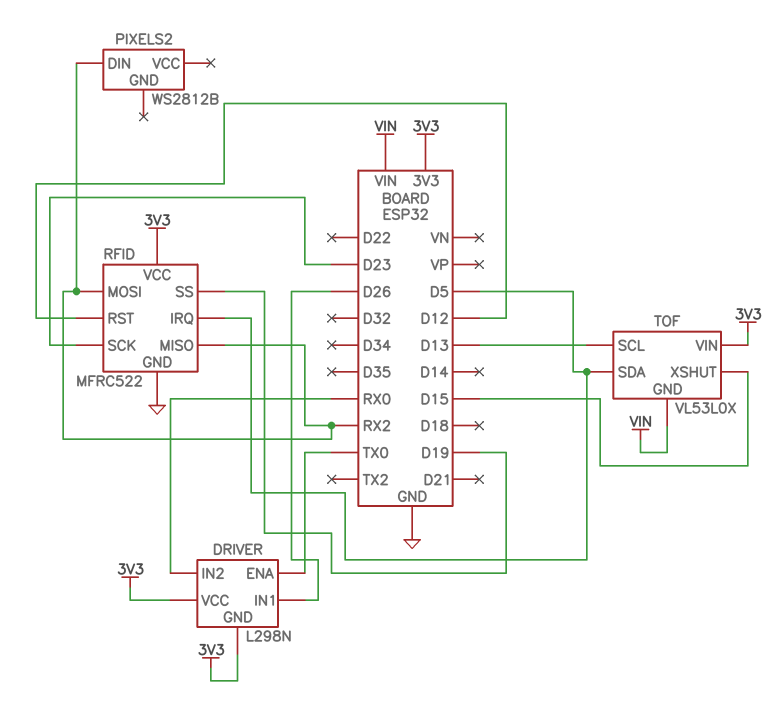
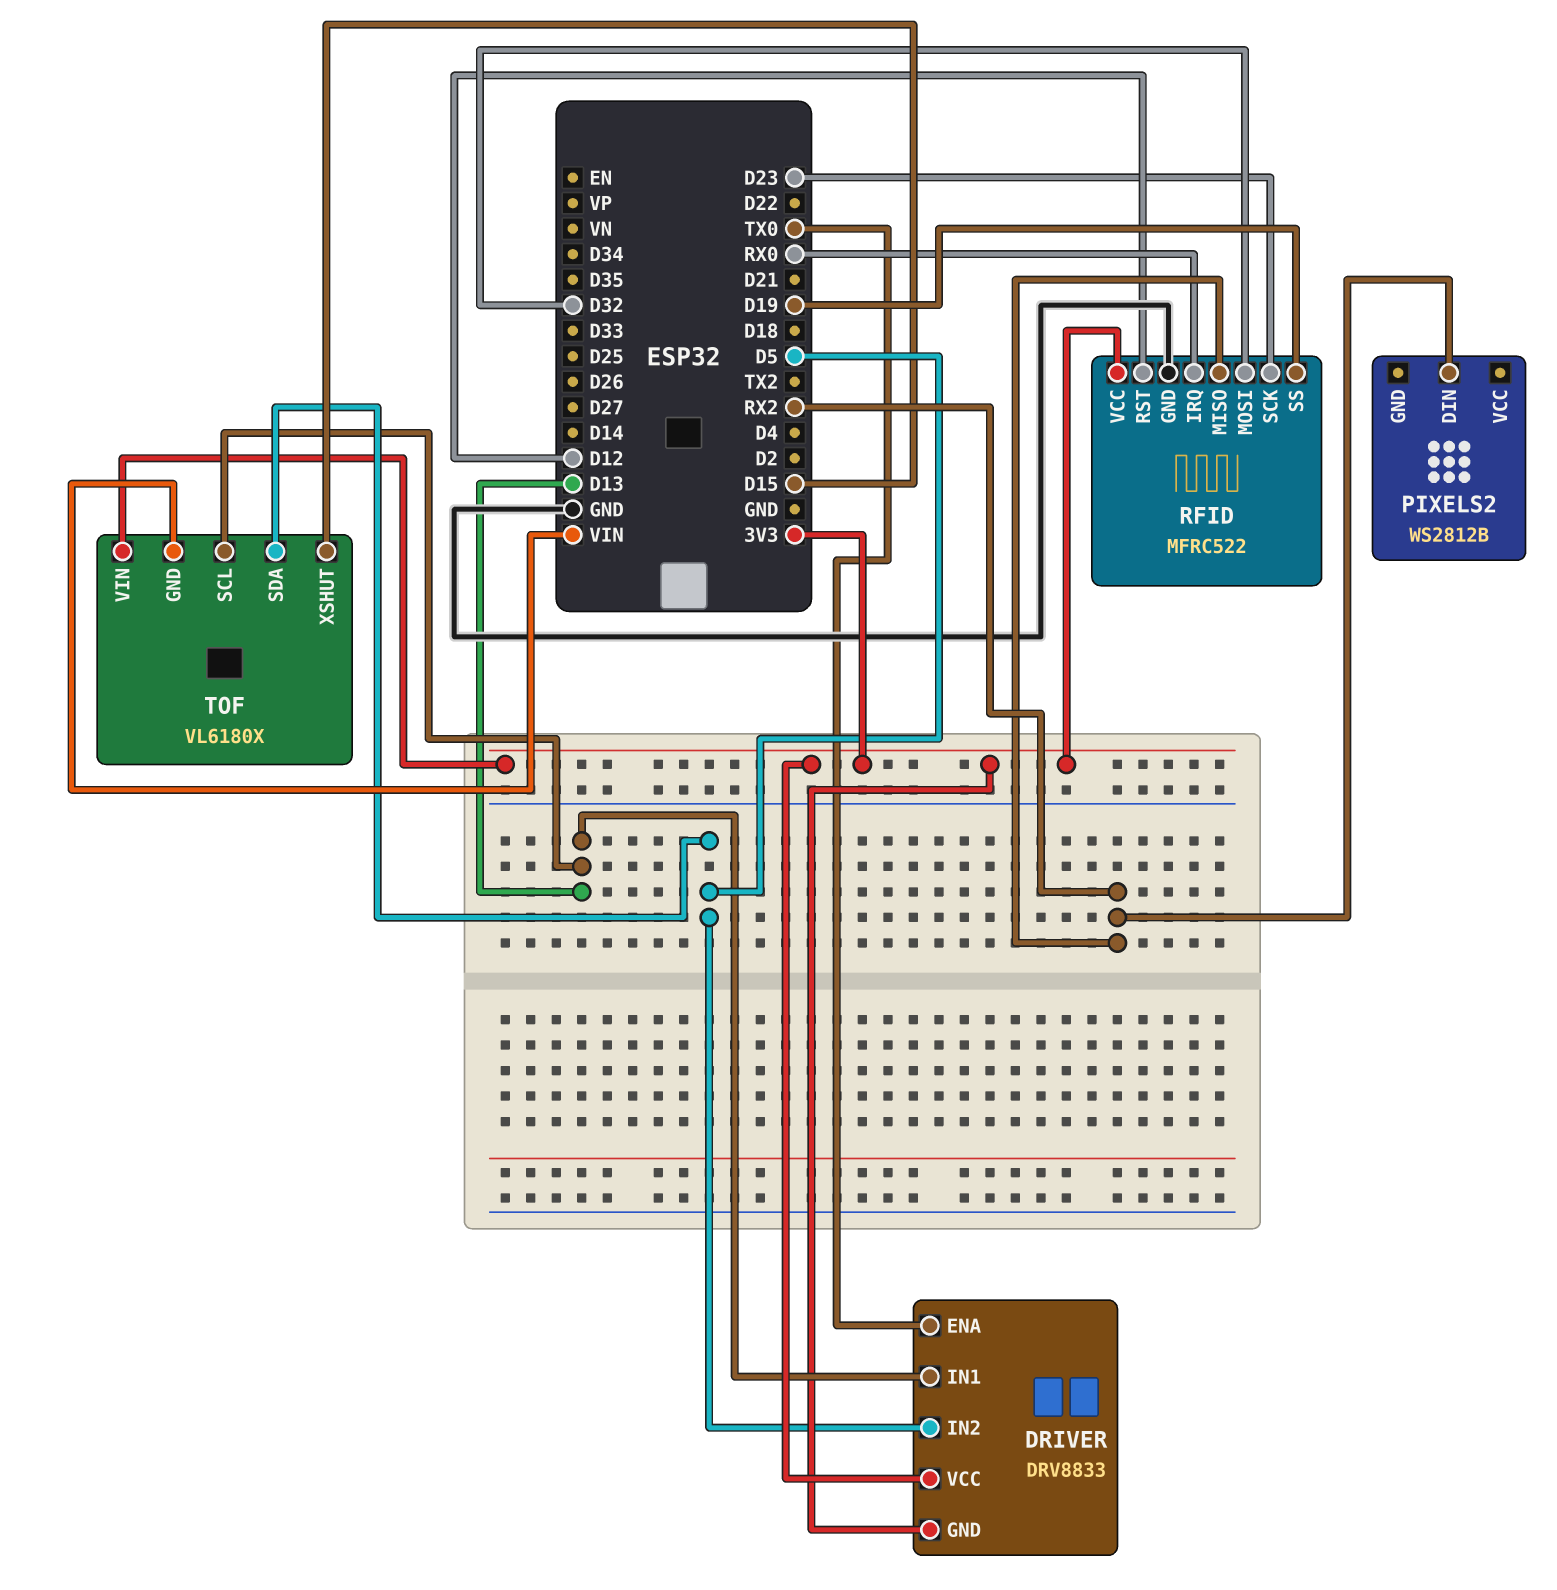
DRIVER: L298N -> DRV8833
DRIVER pin IN1: D26 -> D13
DRIVER pin IN2: RX0 -> D5
RFID pin IRQ: D5 -> RX0
RFID pin MOSI: RX2 -> D32
TOF: VL53L0X -> VL6180X

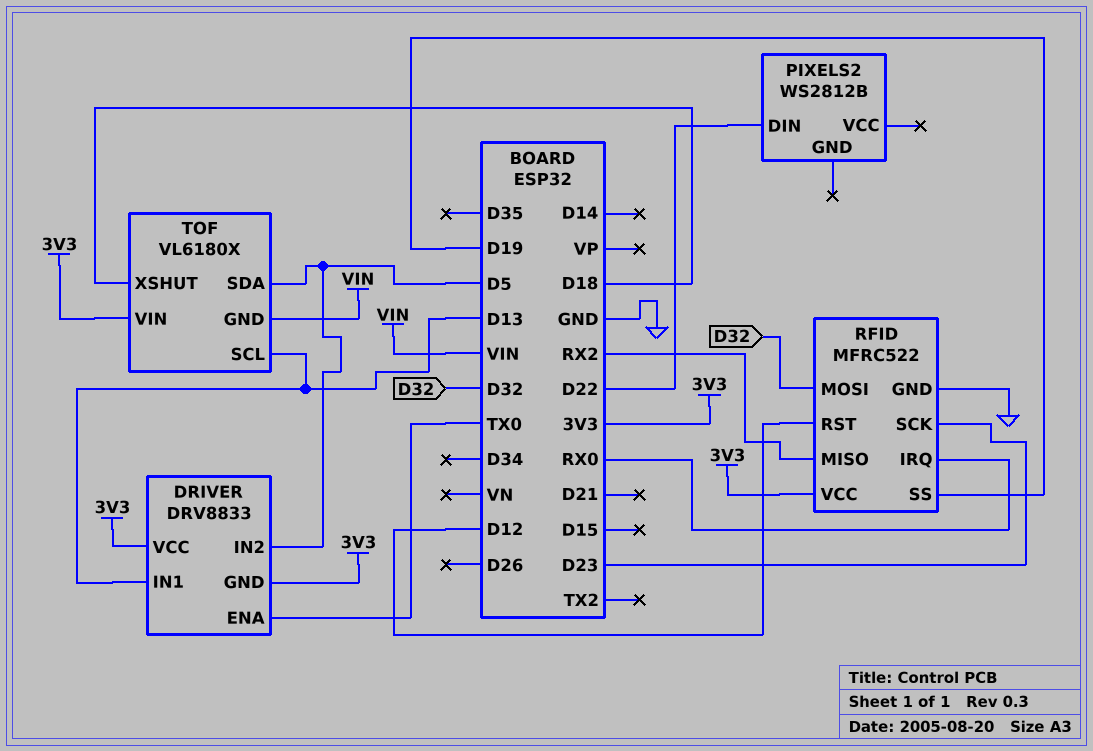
PIXELS2 pin DIN: RX2 -> D22
TOF pin XSHUT: D15 -> D18

